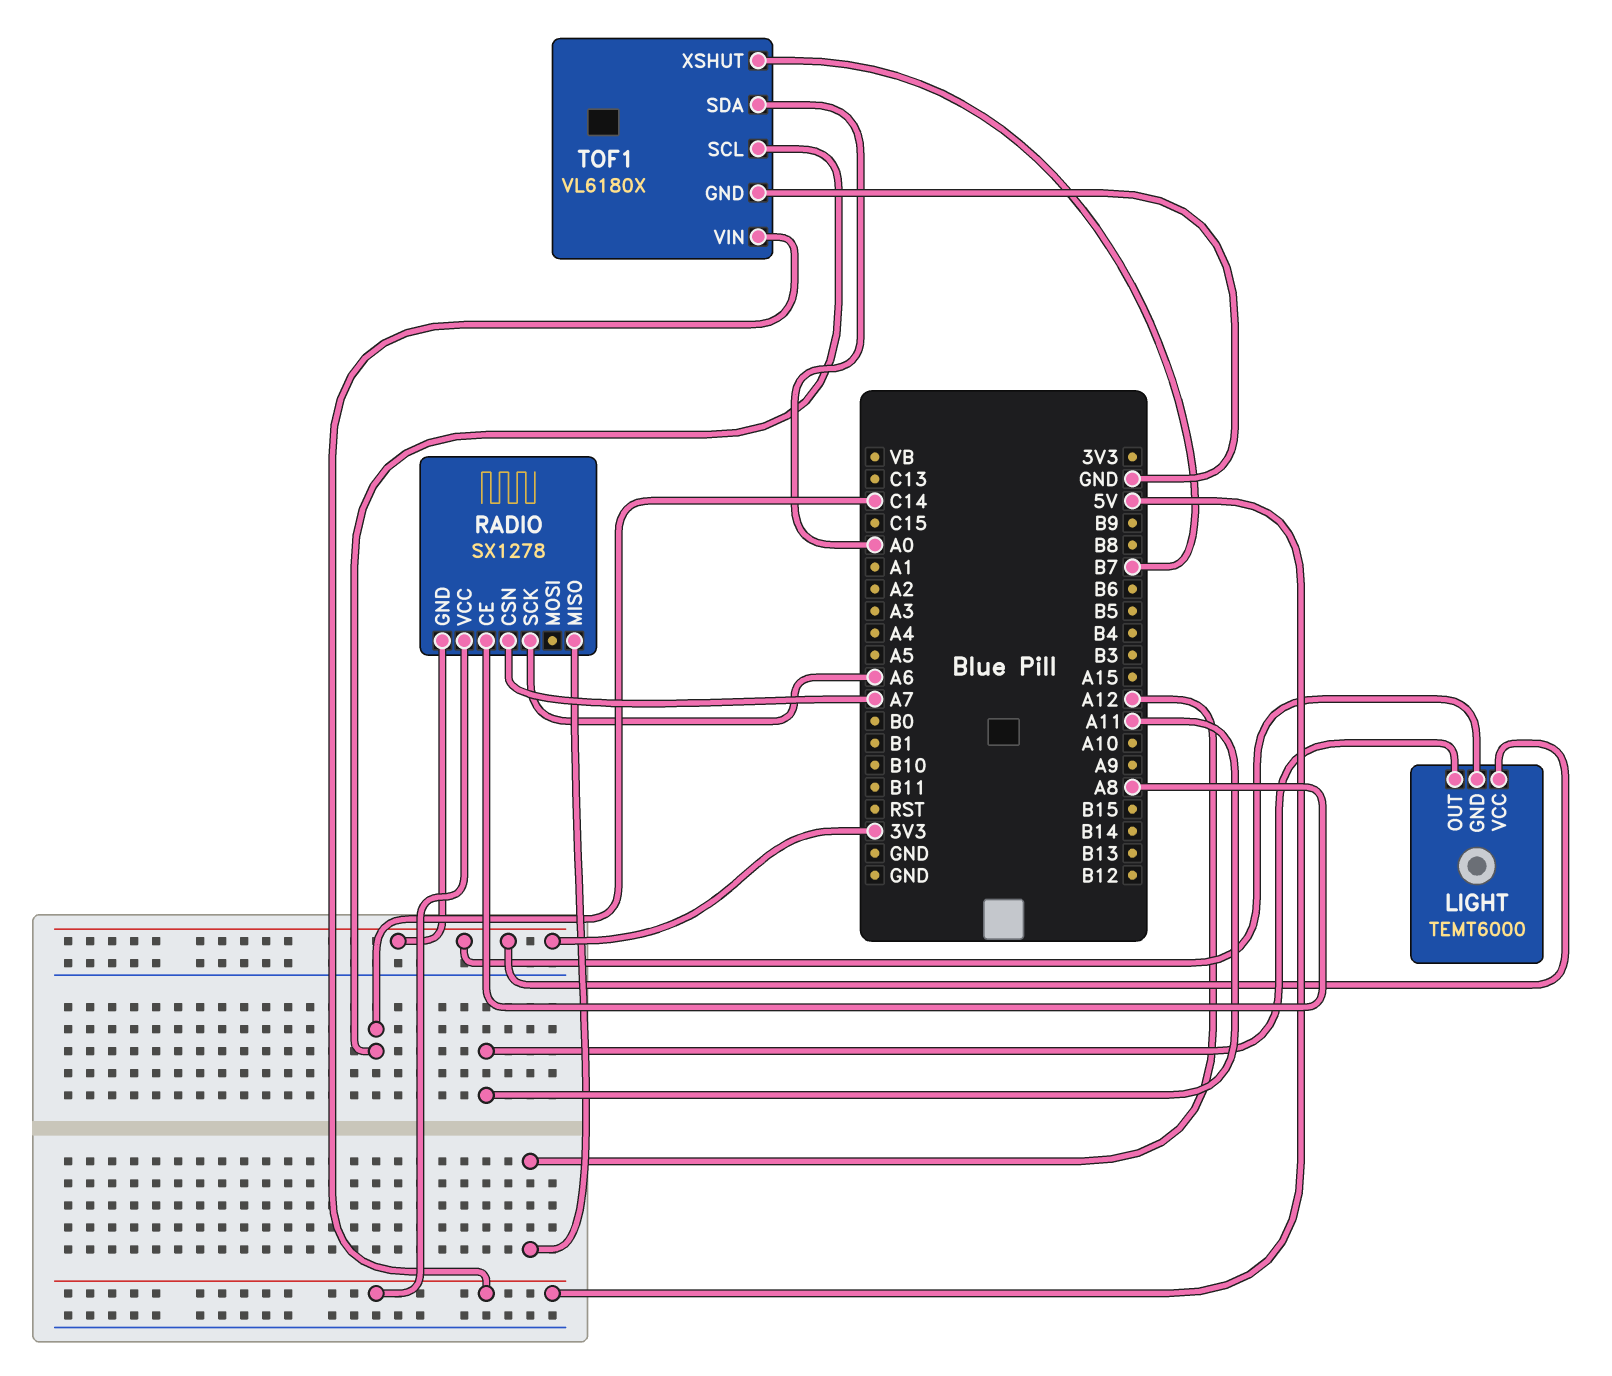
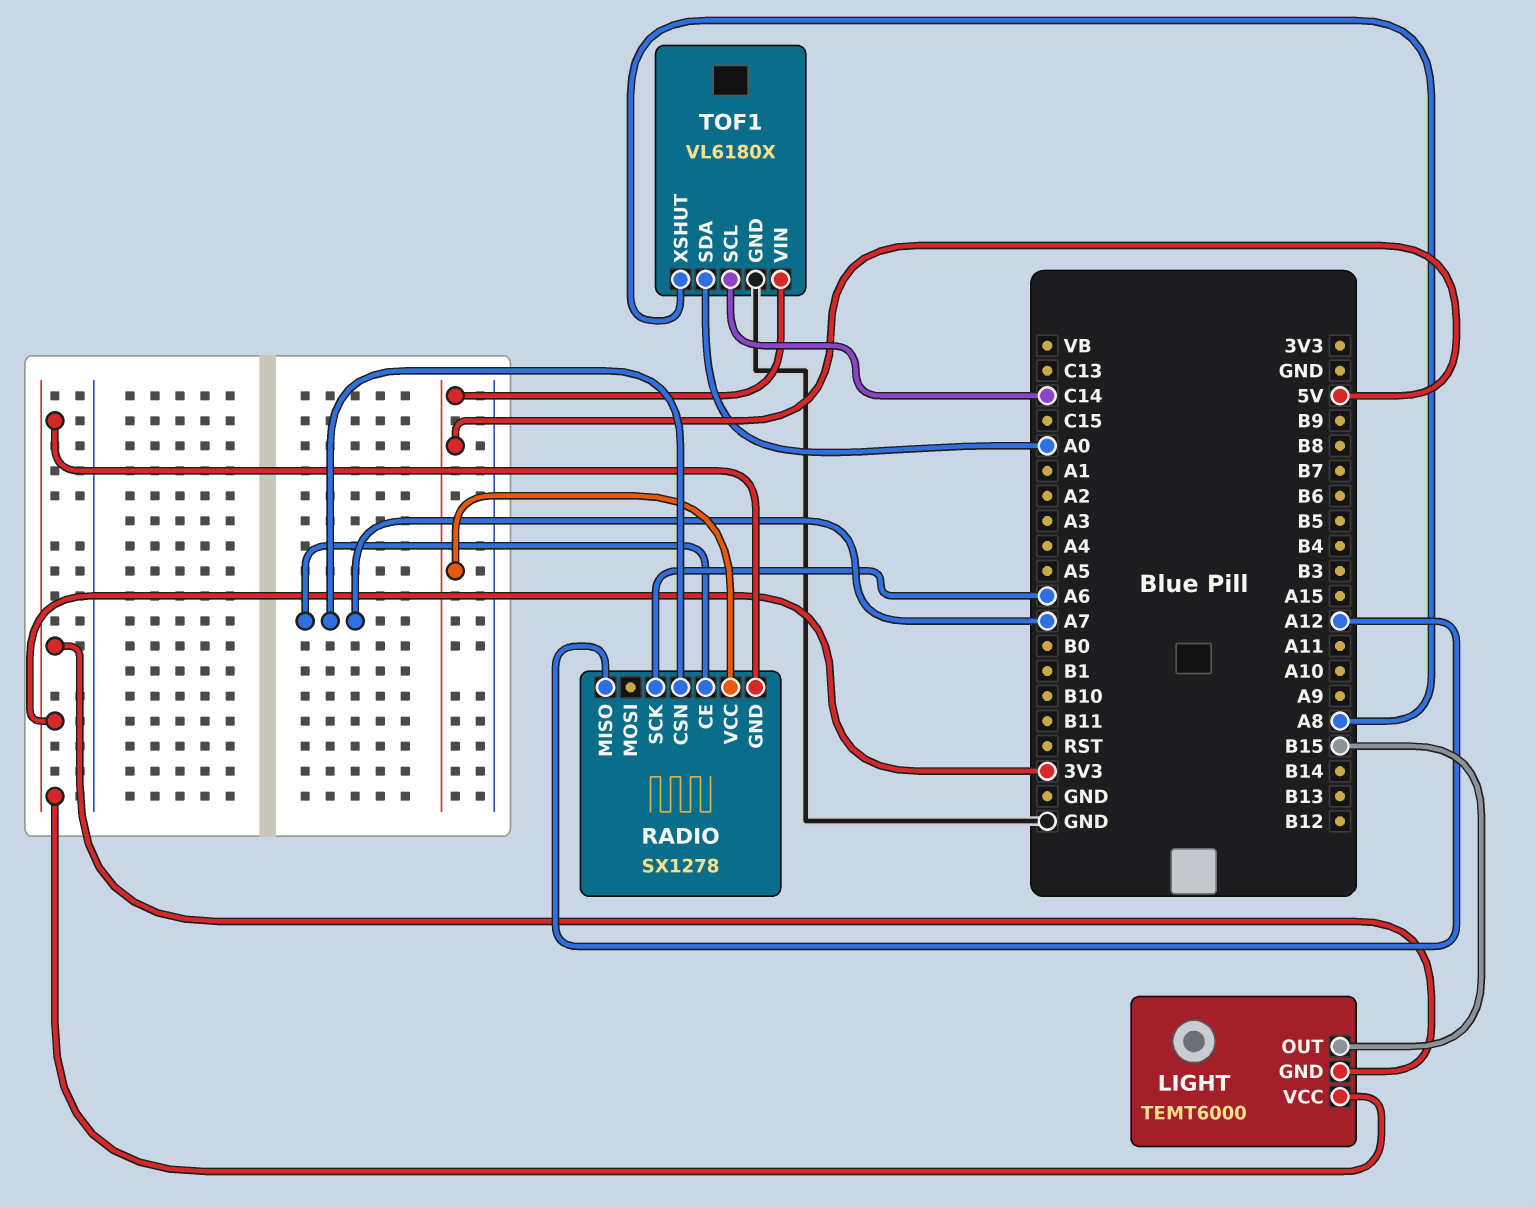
LIGHT pin OUT: A11 -> B15
RADIO pin CE: A8 -> A7
TOF1 pin XSHUT: B7 -> A8

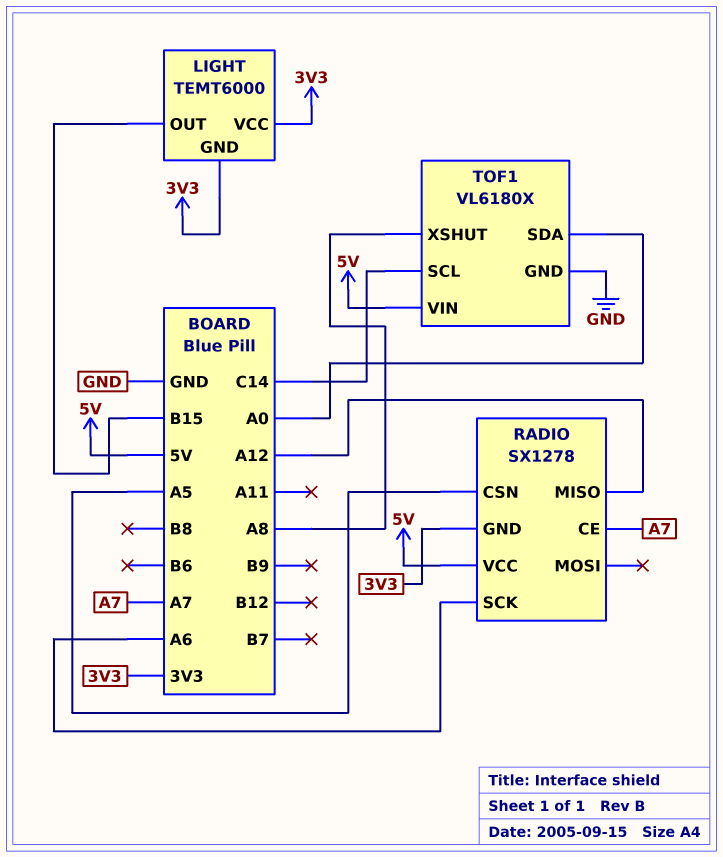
RADIO pin CSN: A7 -> A5

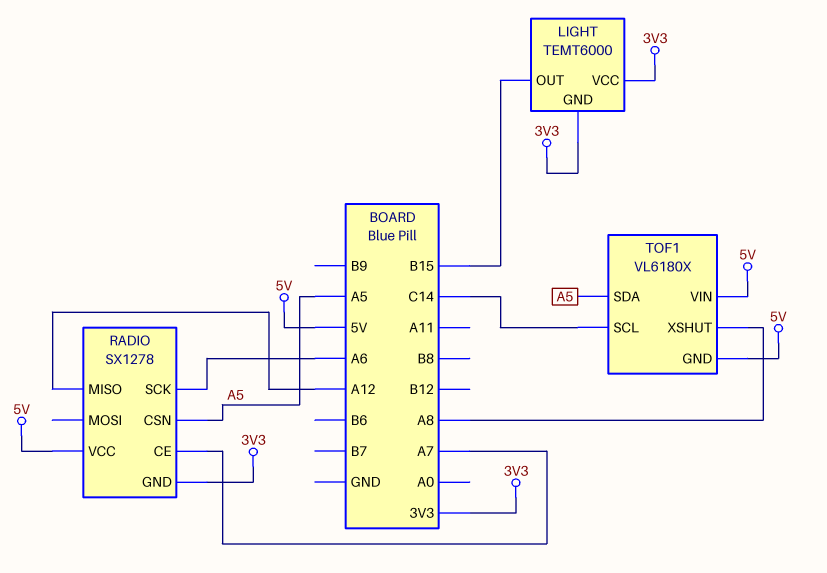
TOF1 pin GND: GND -> 5V
TOF1 pin SDA: A0 -> A5

